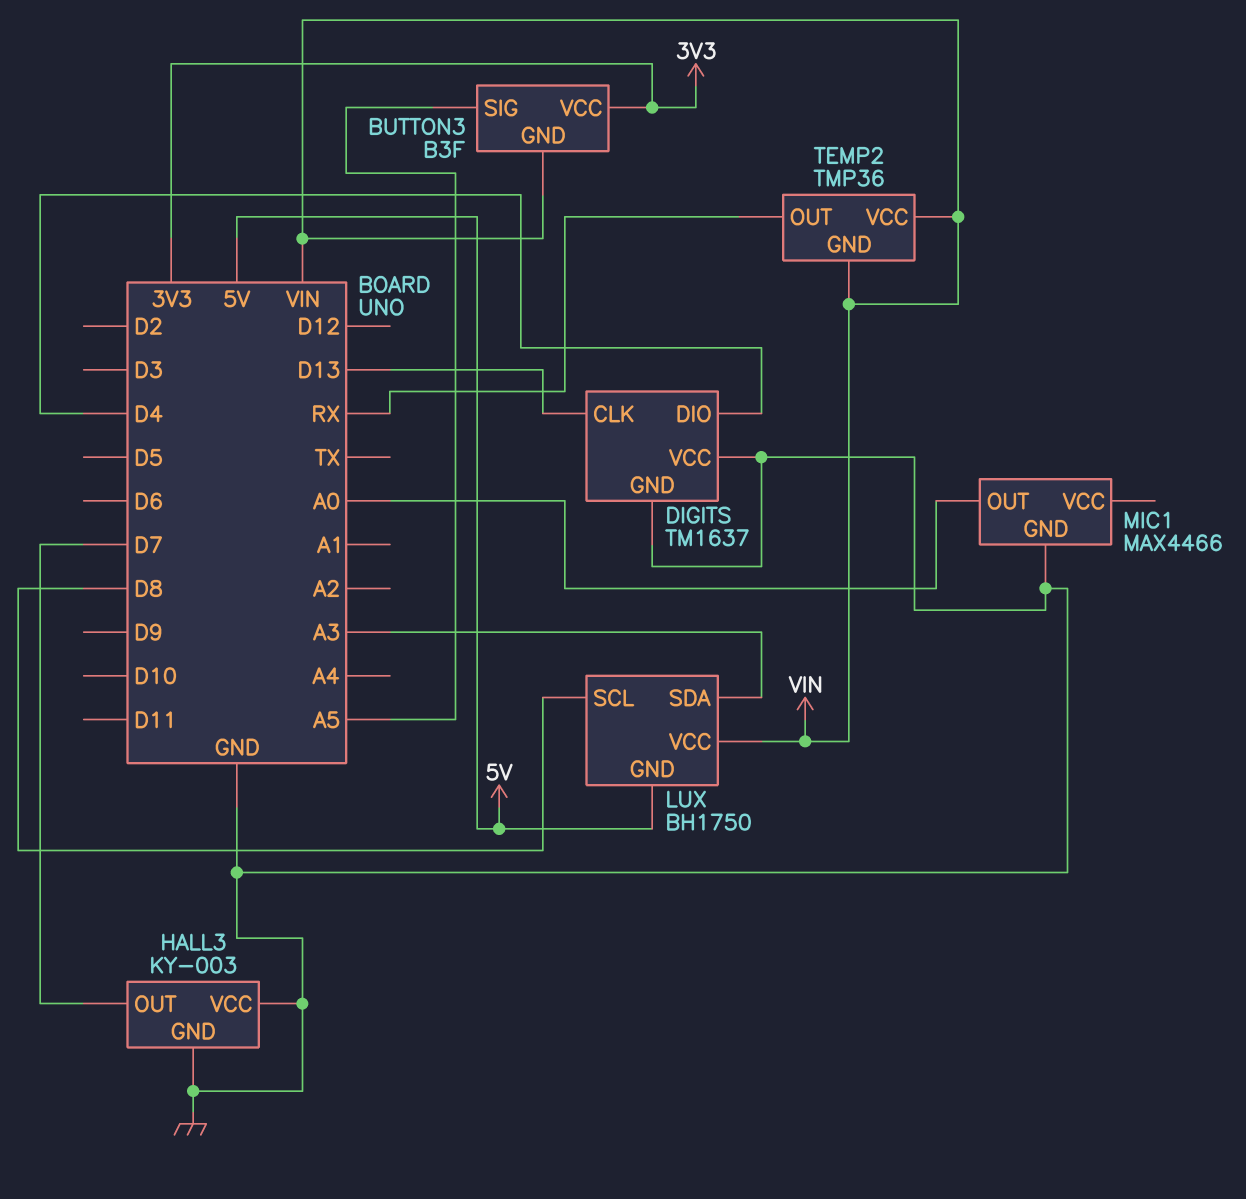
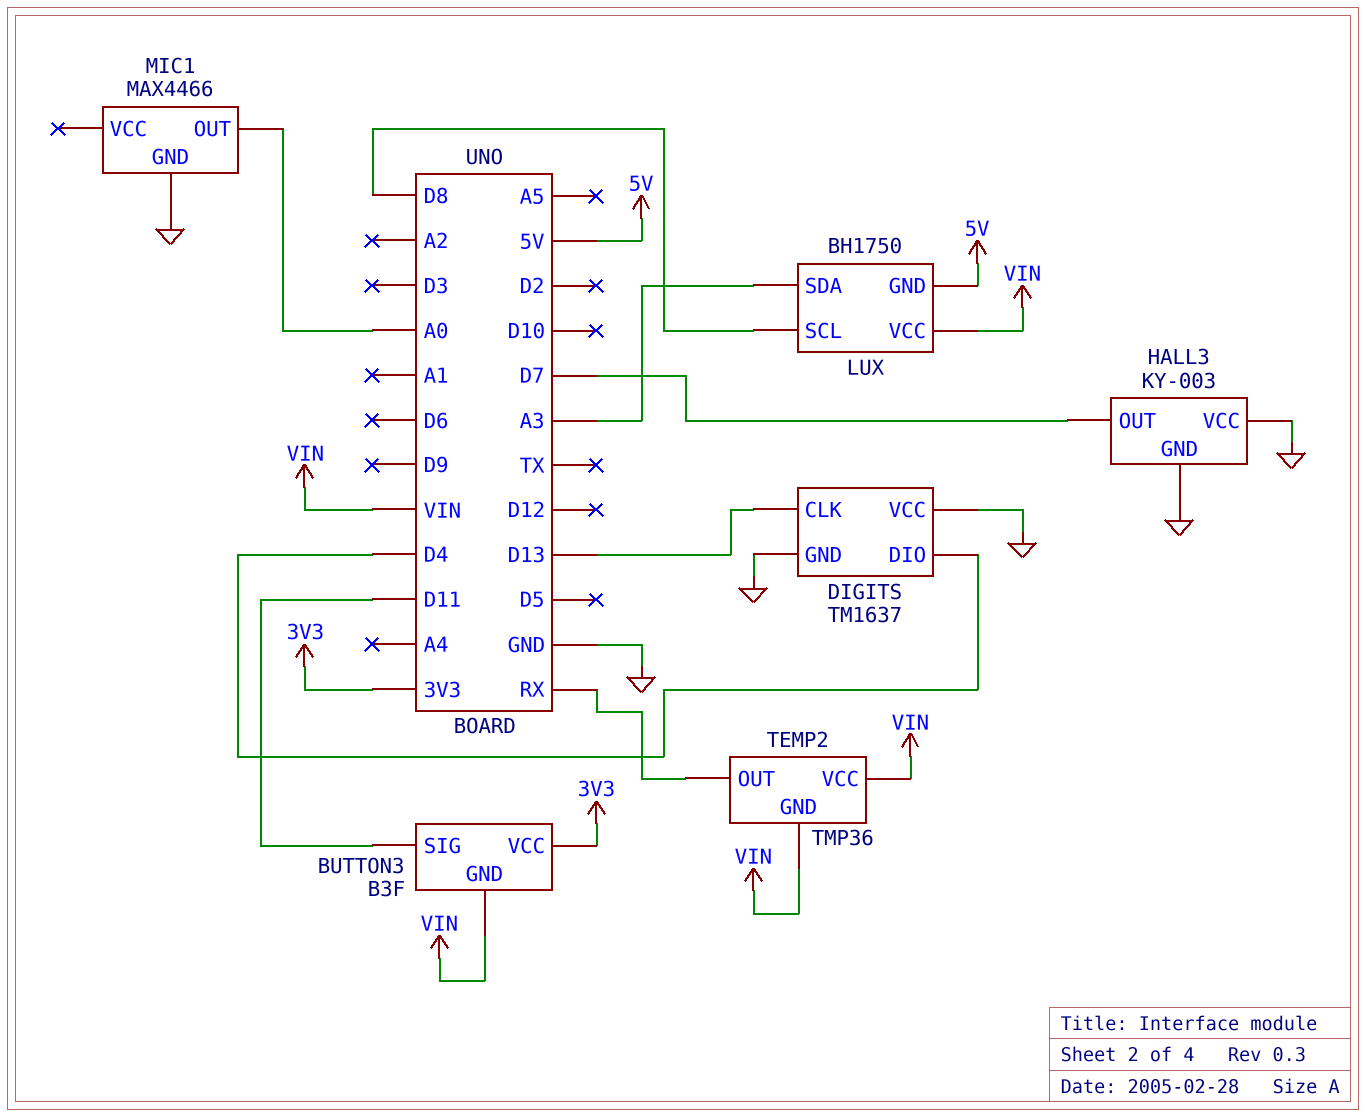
BUTTON3 pin SIG: A5 -> D11

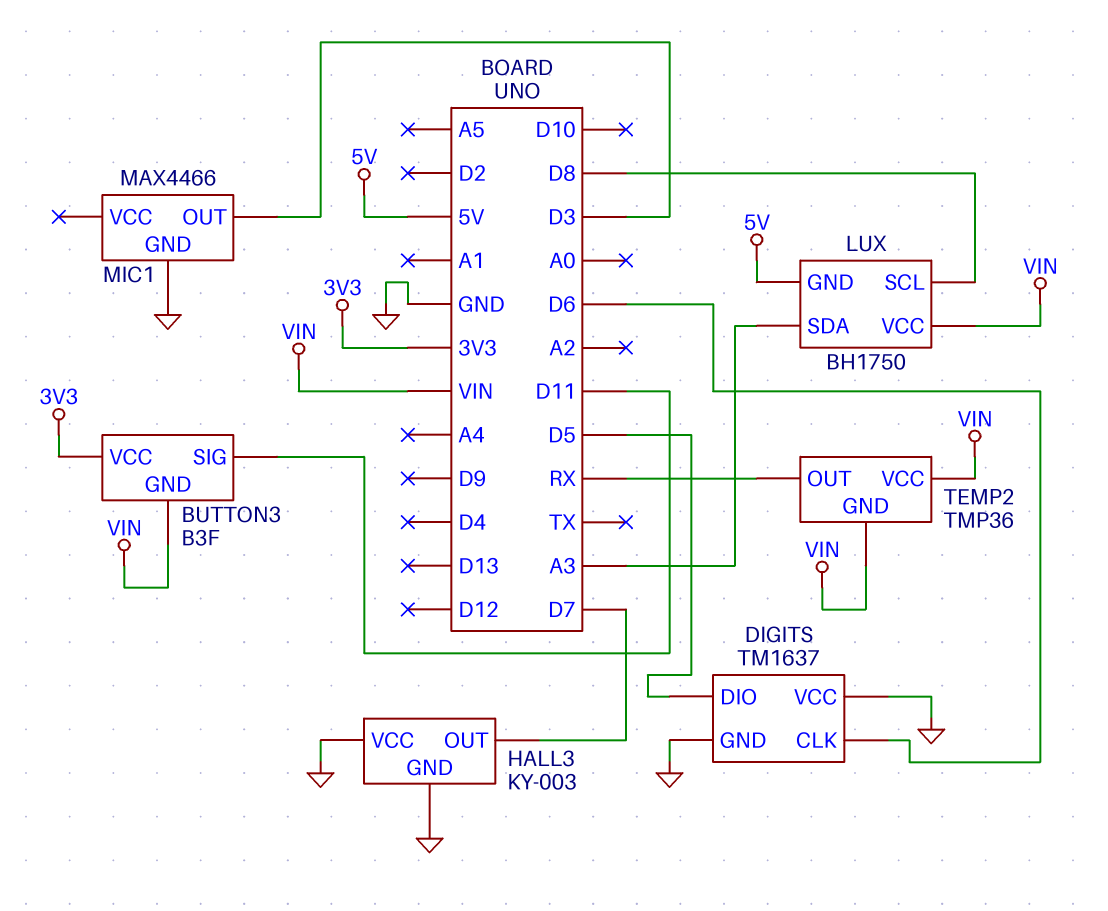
DIGITS pin CLK: D13 -> D6
DIGITS pin DIO: D4 -> D5
MIC1 pin OUT: A0 -> D3

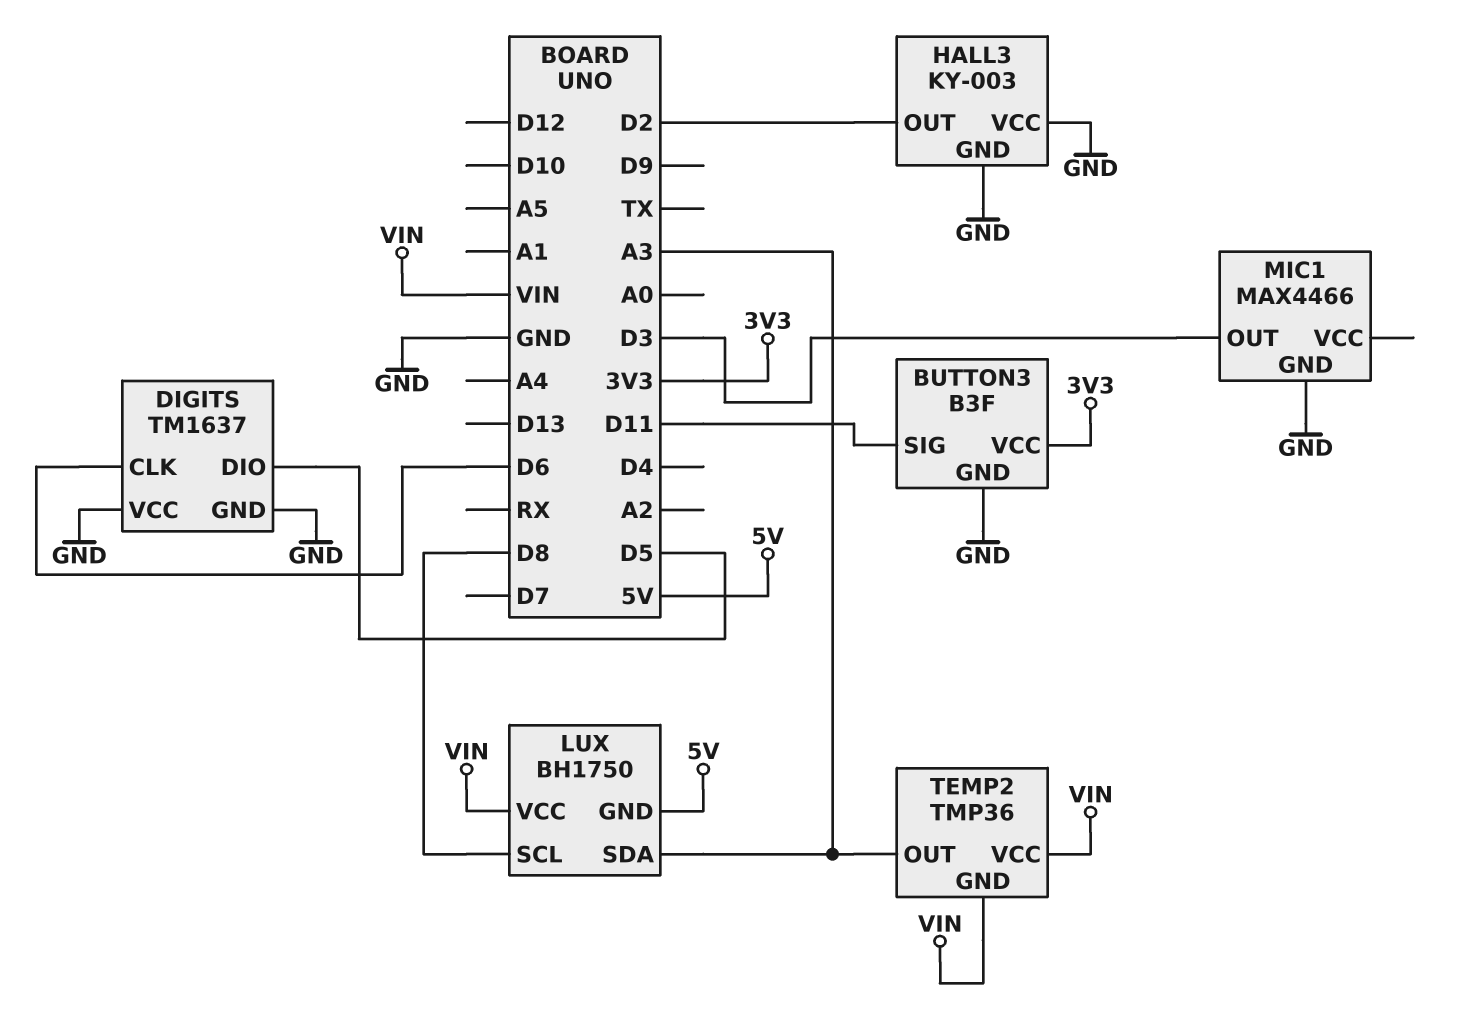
BUTTON3 pin GND: VIN -> GND
HALL3 pin OUT: D7 -> D2
TEMP2 pin OUT: RX -> A3

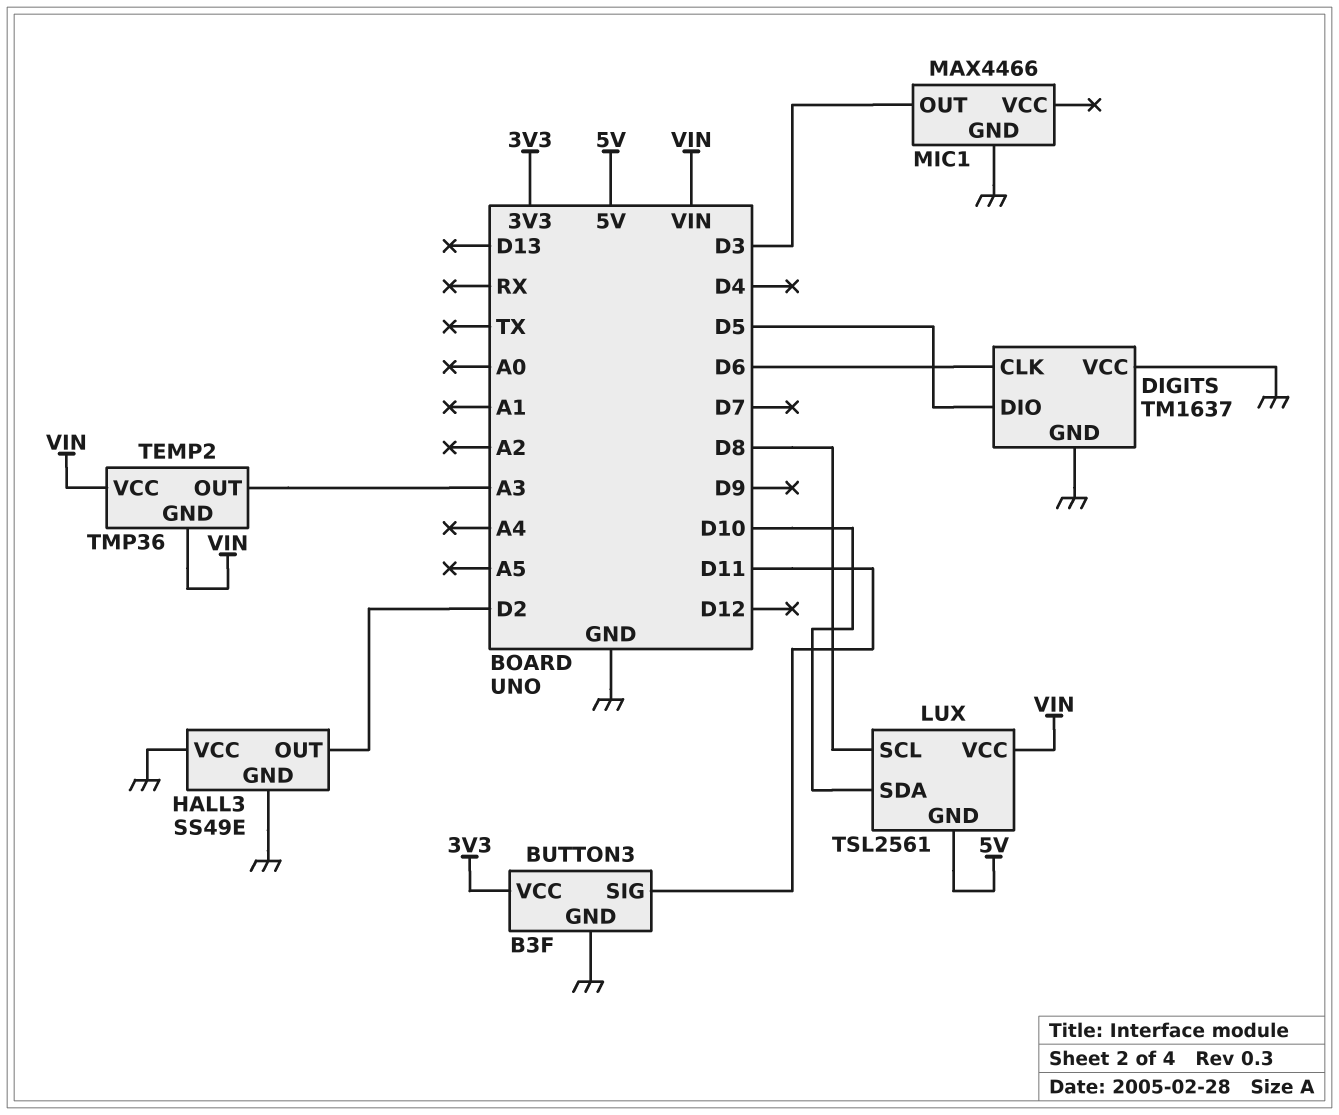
HALL3: KY-003 -> SS49E
LUX: BH1750 -> TSL2561
LUX pin SDA: A3 -> D10

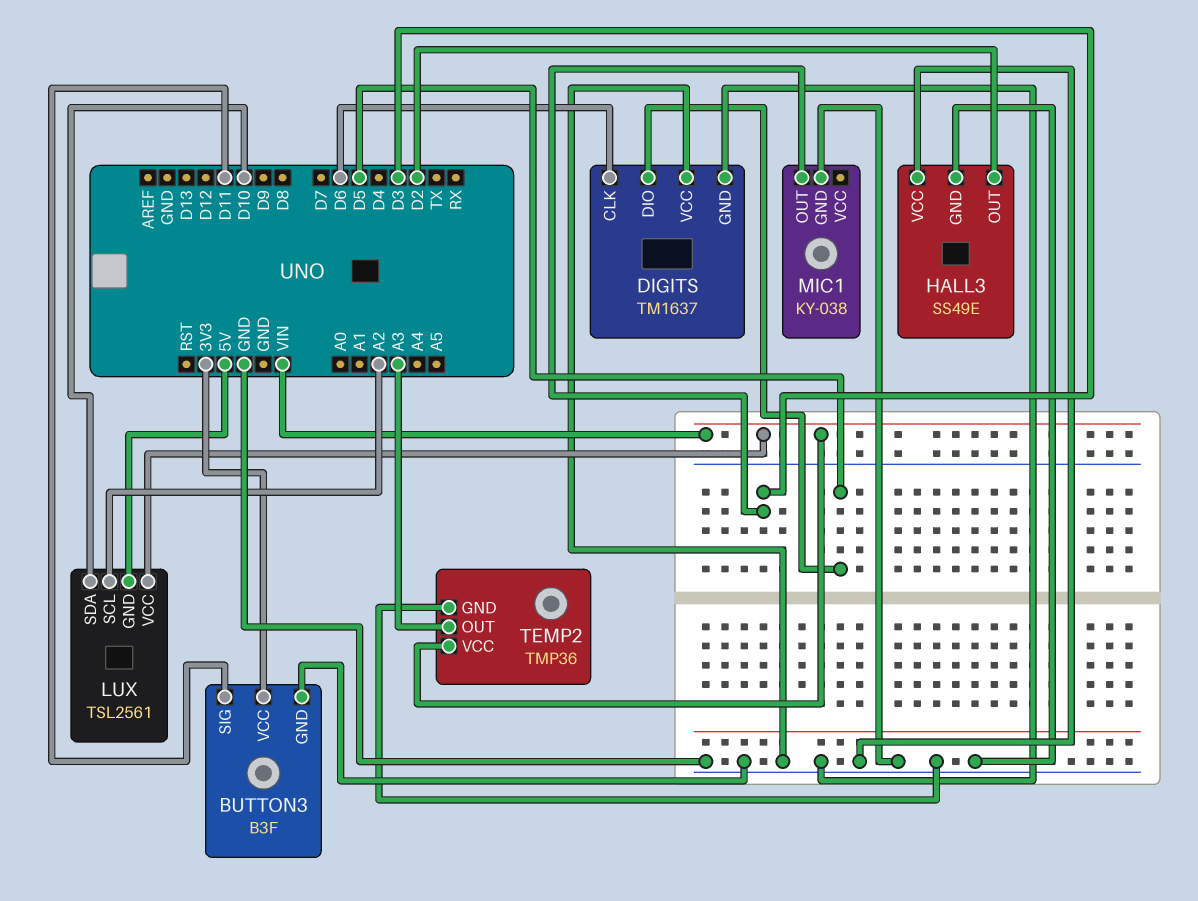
LUX pin SCL: D8 -> A2
MIC1: MAX4466 -> KY-038
TEMP2 pin GND: VIN -> GND

